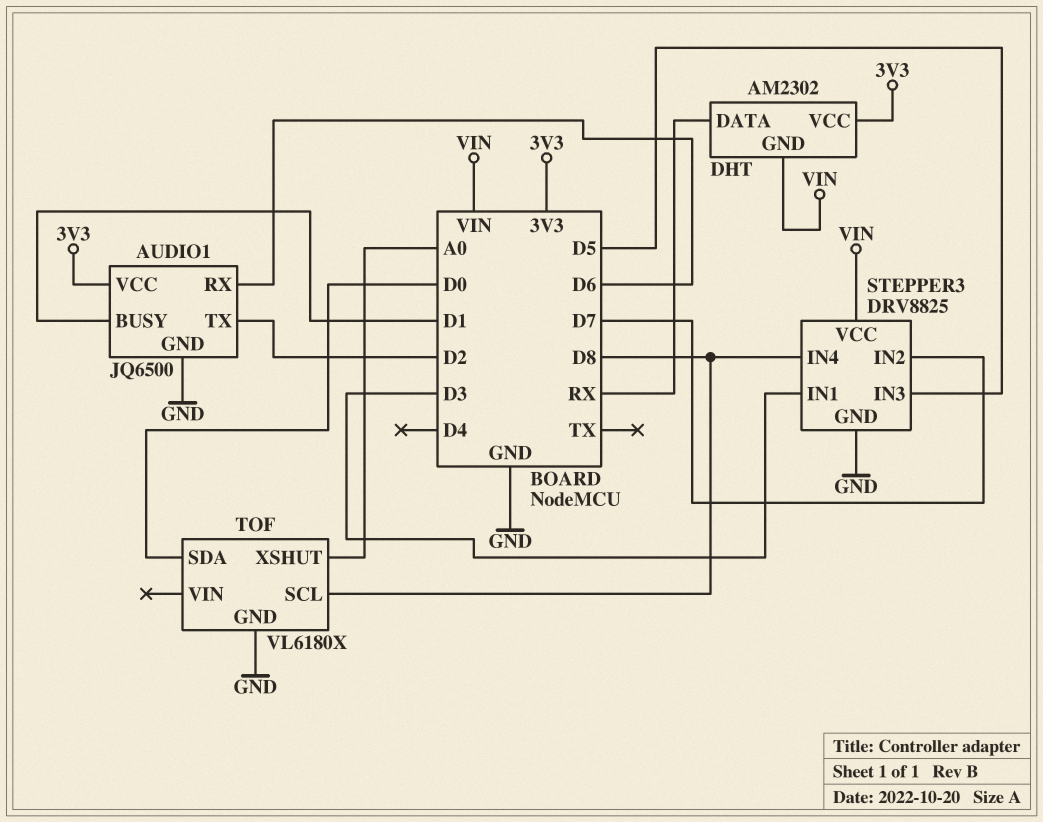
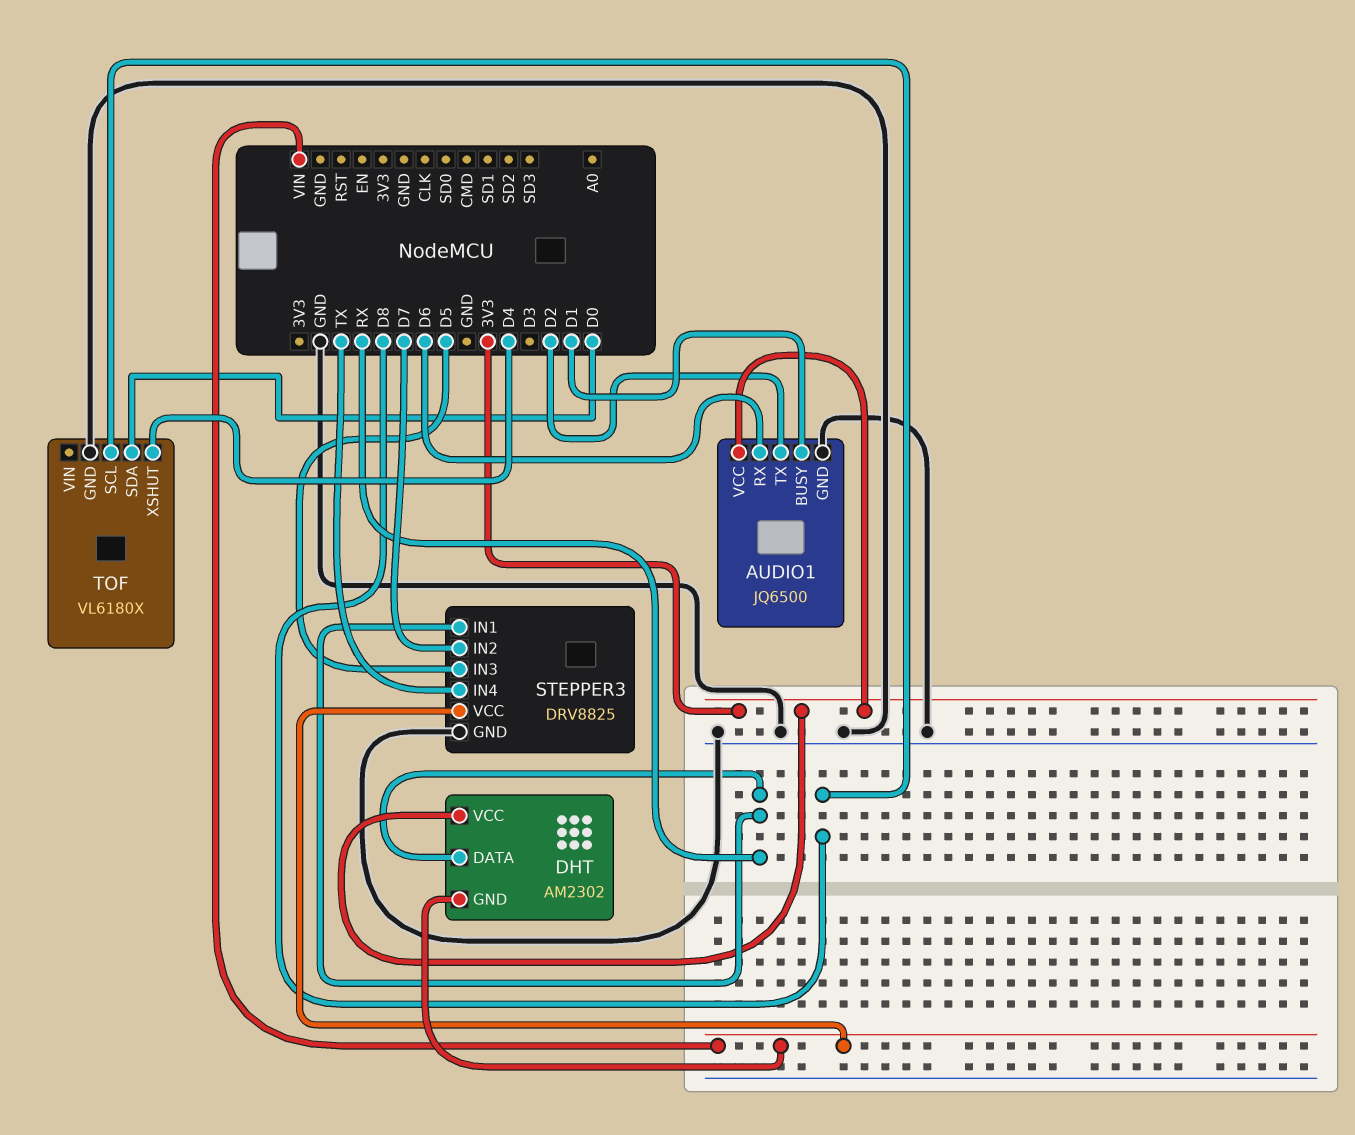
STEPPER3 pin IN1: D3 -> RX
STEPPER3 pin IN4: D8 -> TX
TOF pin XSHUT: A0 -> D4

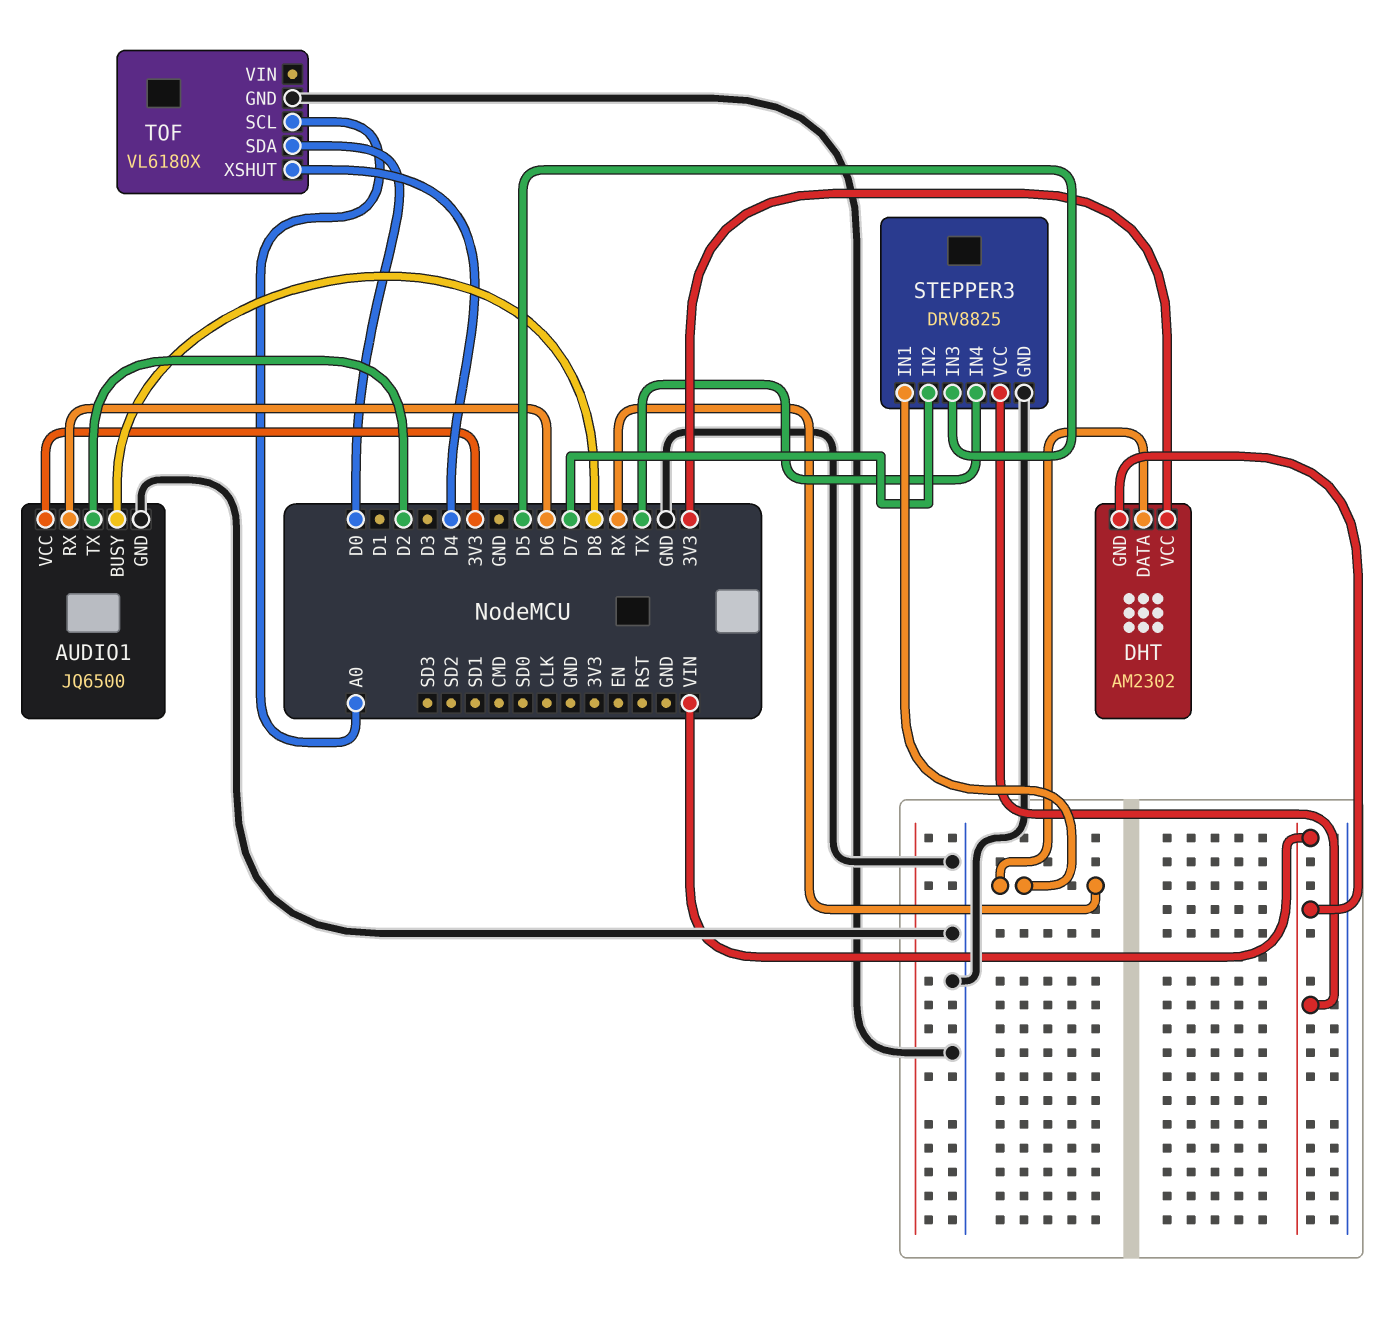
AUDIO1 pin BUSY: D1 -> D8
TOF pin SCL: D8 -> A0

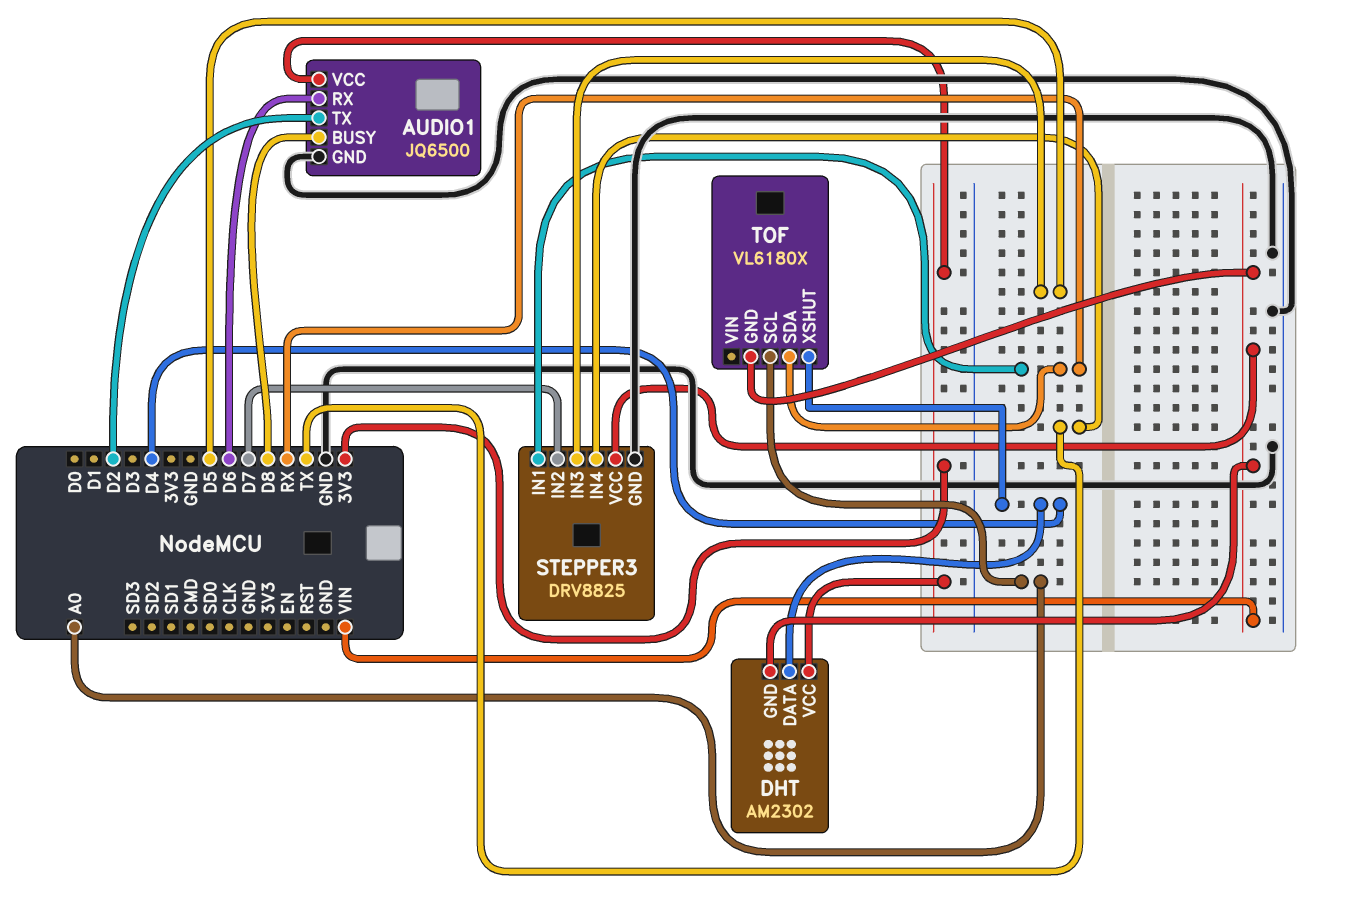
DHT pin DATA: RX -> D4
TOF pin GND: GND -> VIN
TOF pin SDA: D0 -> RX

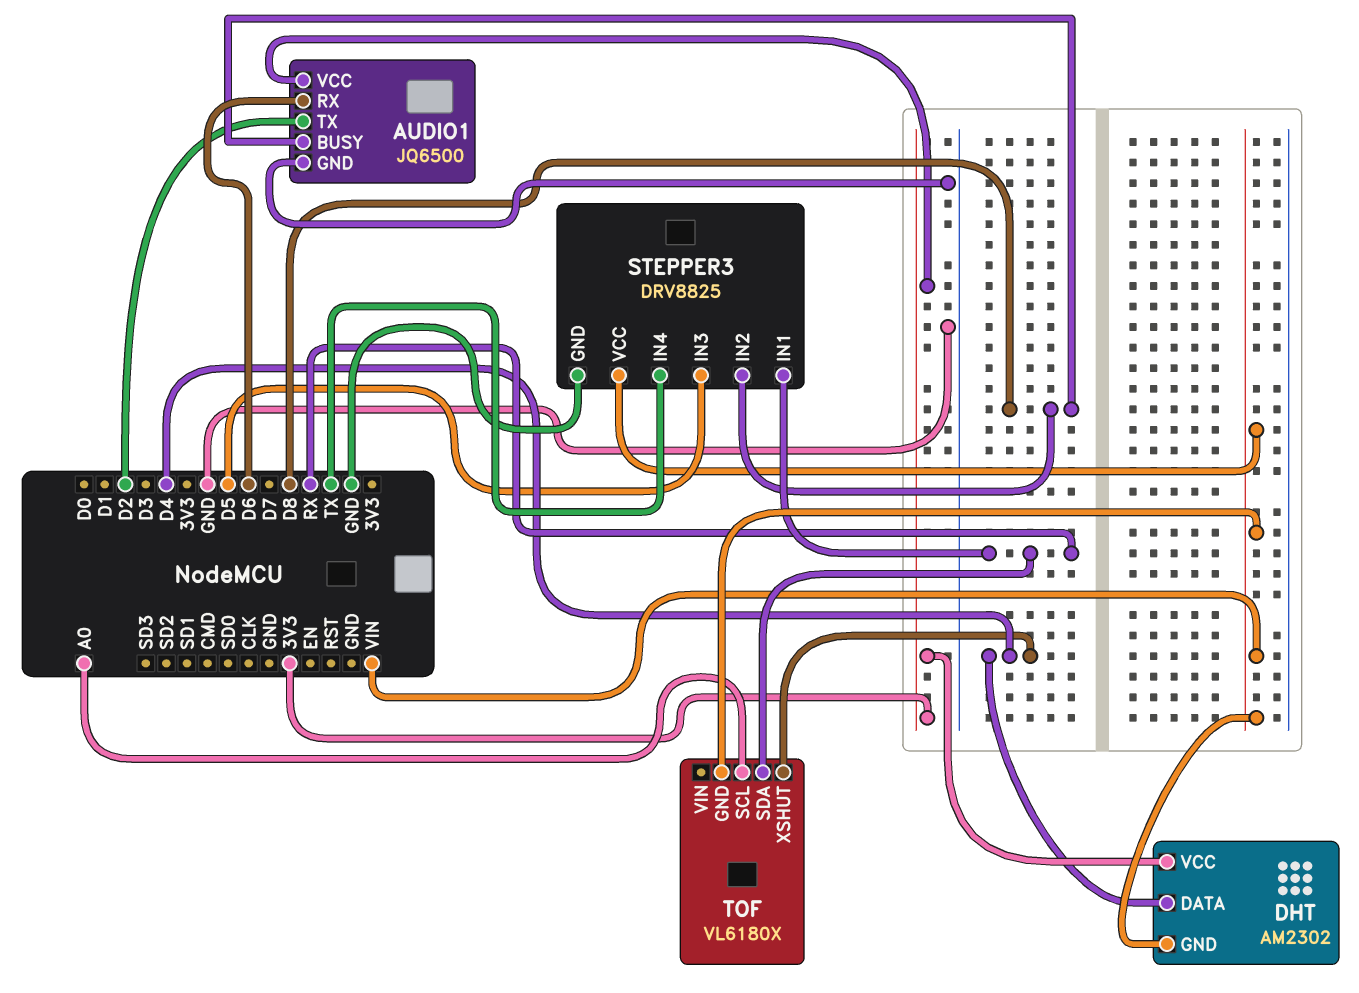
STEPPER3 pin IN2: D7 -> D8

